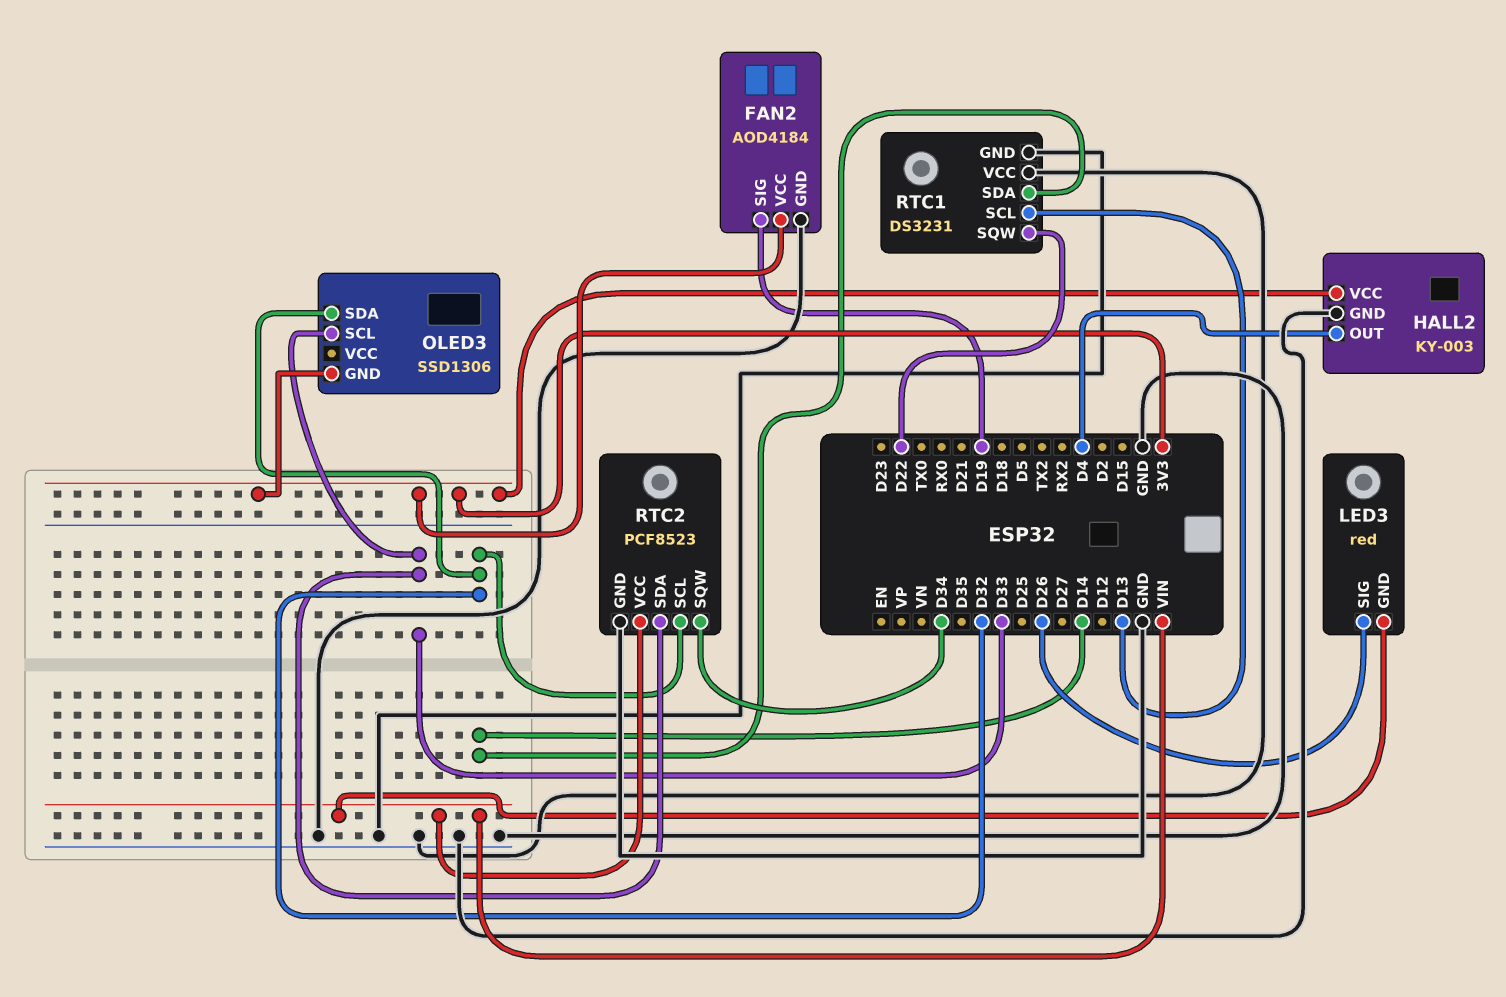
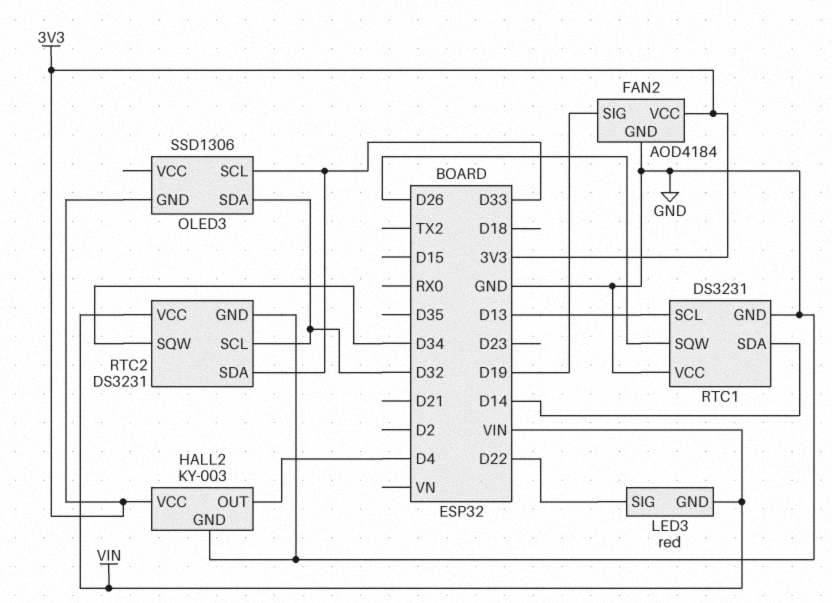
LED3 pin SIG: D26 -> D22
RTC1 pin SQW: D22 -> D26
RTC2: PCF8523 -> DS3231

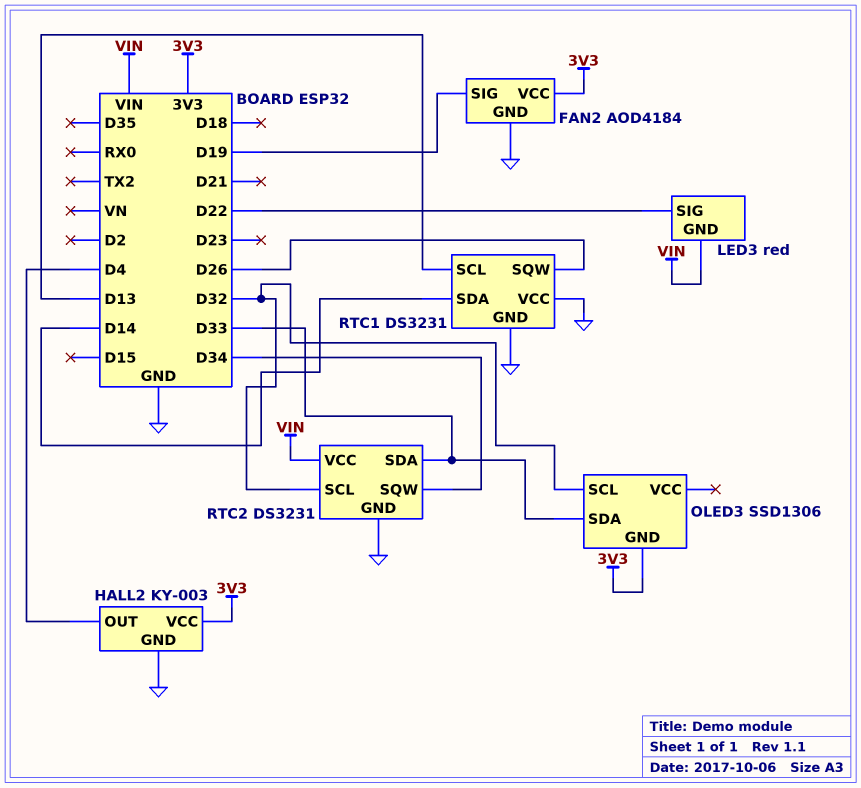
OLED3 pin SCL: D33 -> D32
OLED3 pin SDA: D32 -> D33

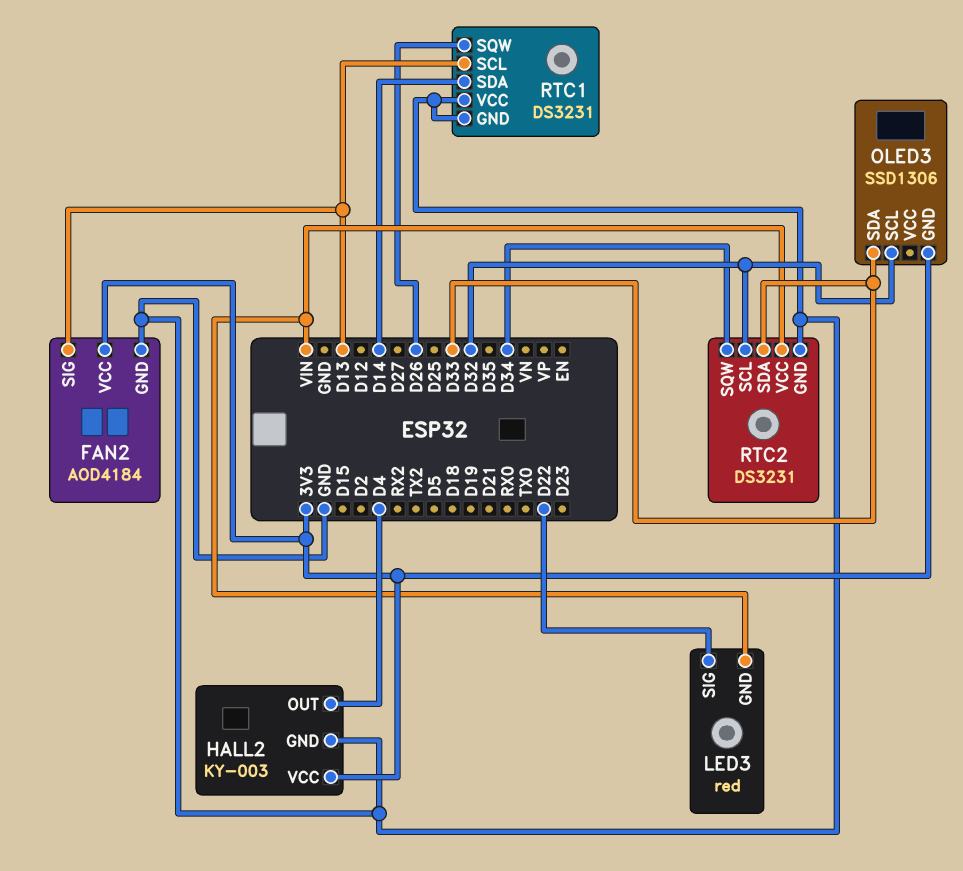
FAN2 pin SIG: D19 -> D13

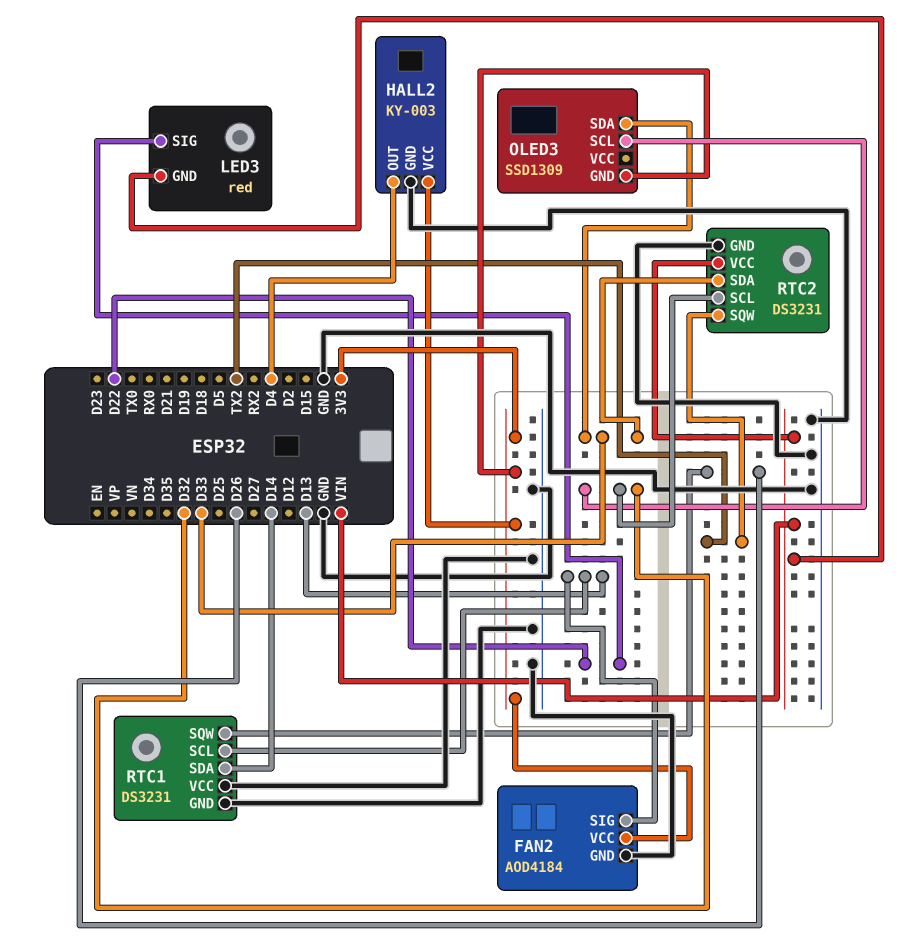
OLED3: SSD1306 -> SSD1309
RTC2 pin SQW: D34 -> TX2

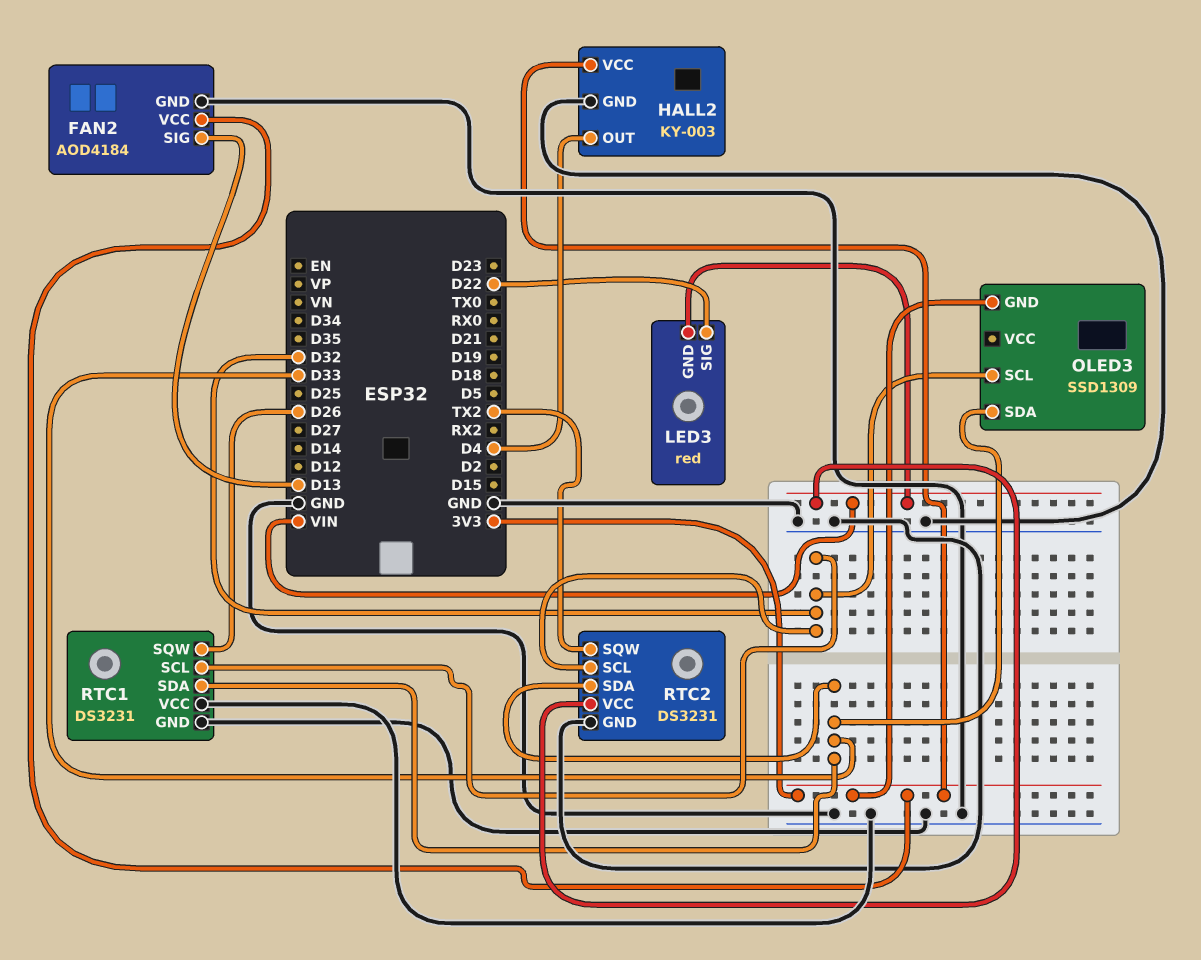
RTC1 pin SCL: D13 -> D32
RTC1 pin SDA: D14 -> D33

